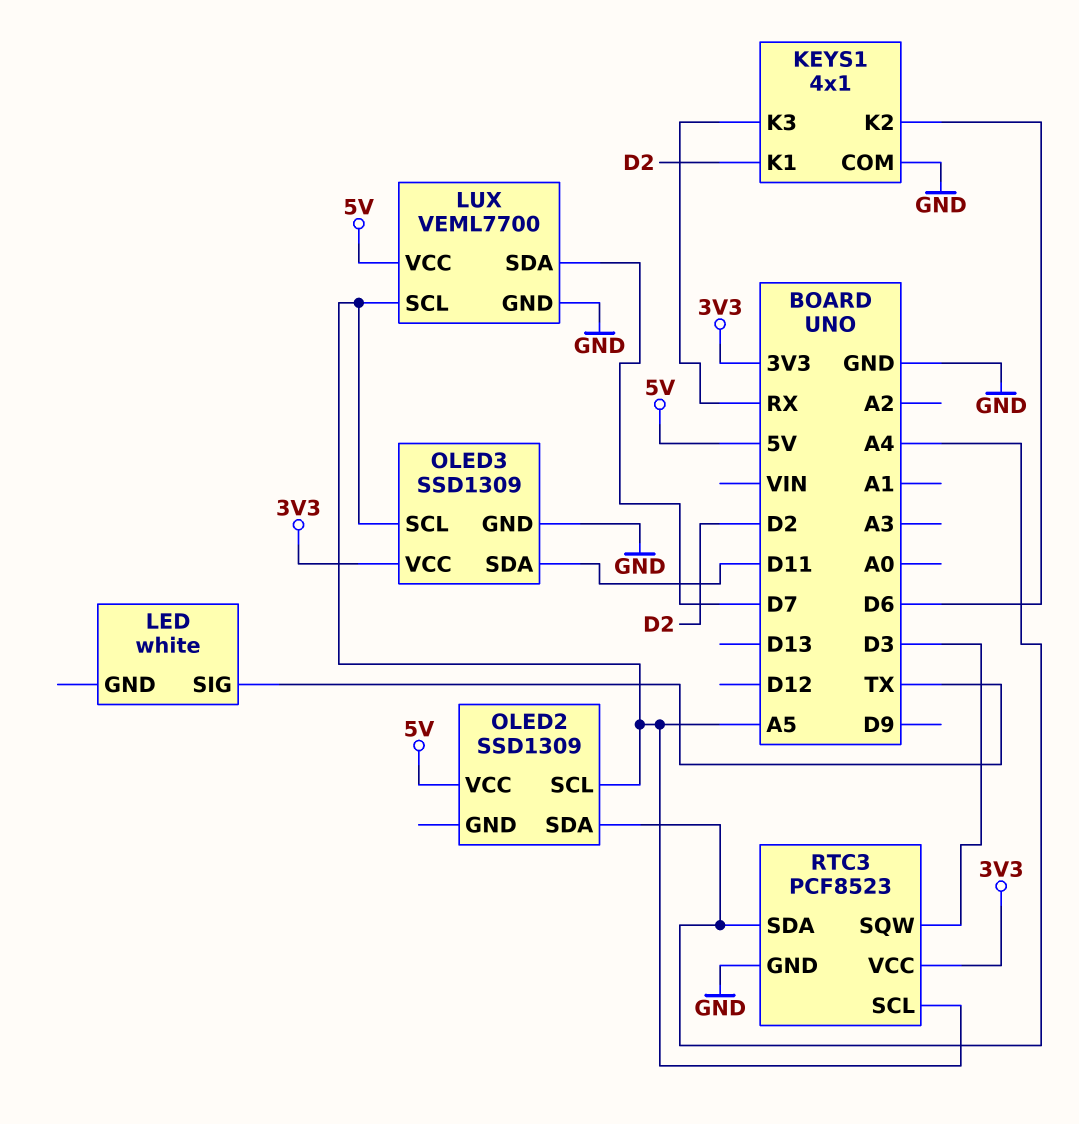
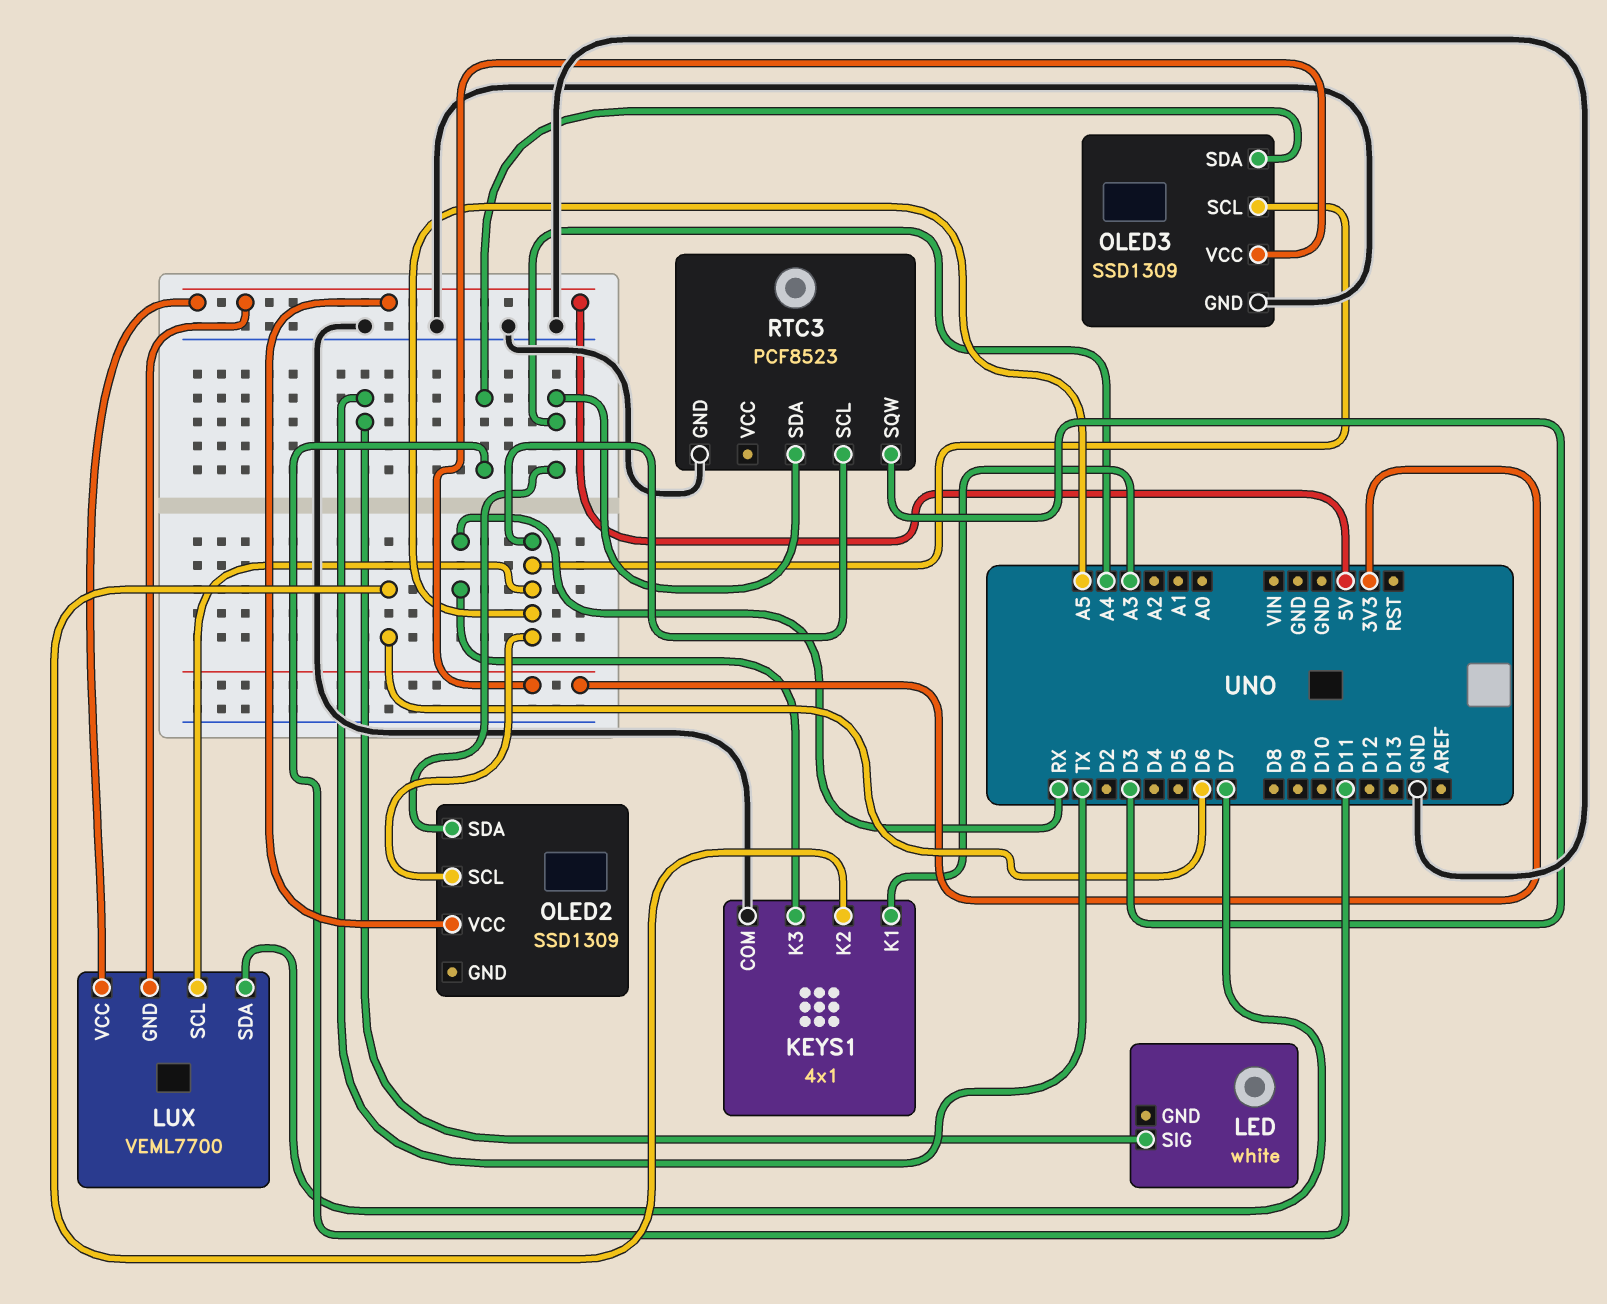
KEYS1 pin K1: D2 -> A3
LUX pin GND: GND -> 5V
RTC3 pin VCC: 3V3 -> none

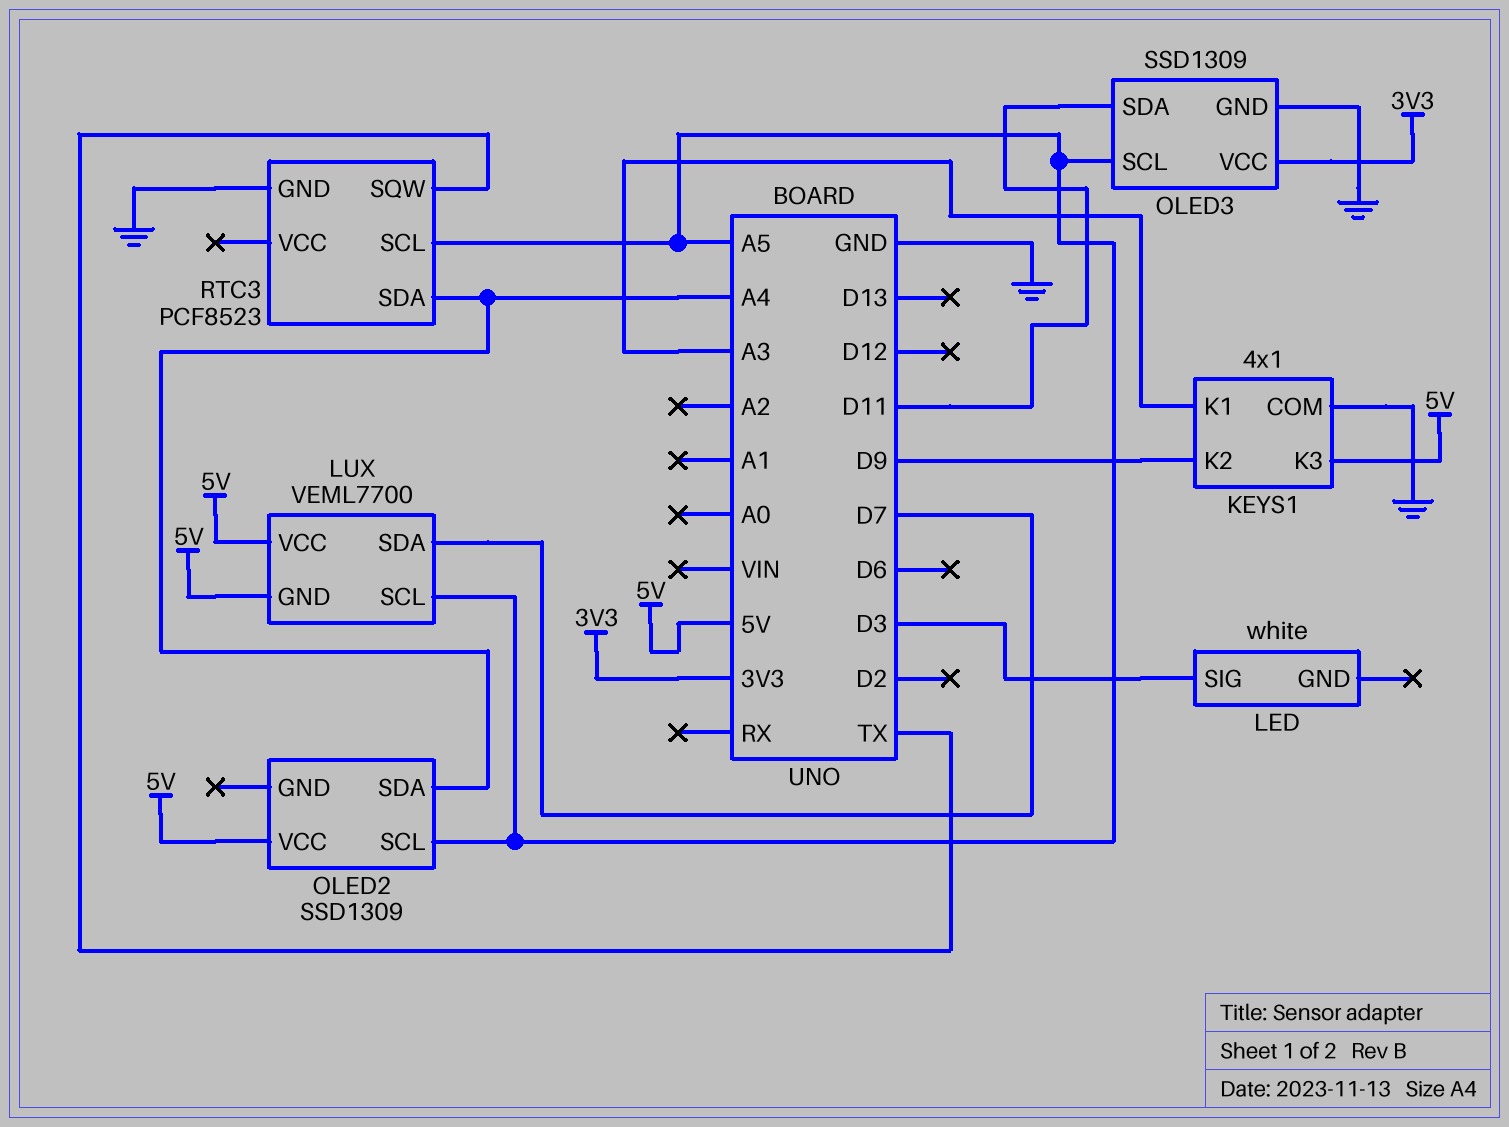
KEYS1 pin K2: D6 -> D9
KEYS1 pin K3: RX -> 5V
LED pin SIG: TX -> D3
RTC3 pin SQW: D3 -> TX

